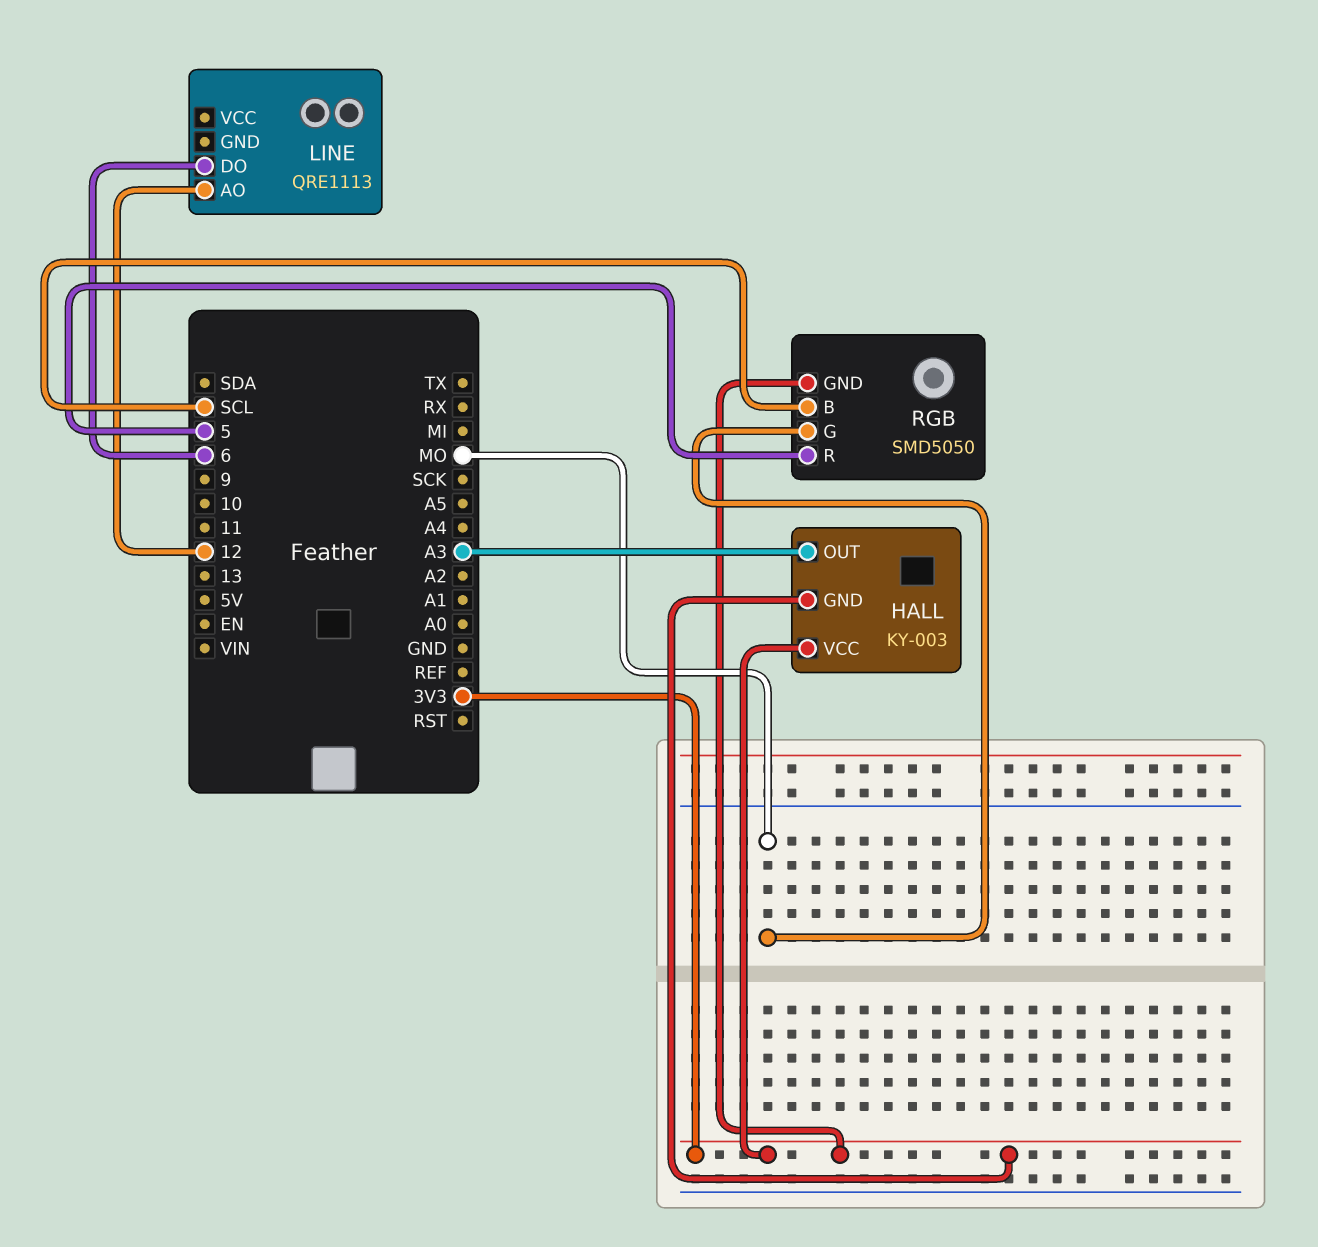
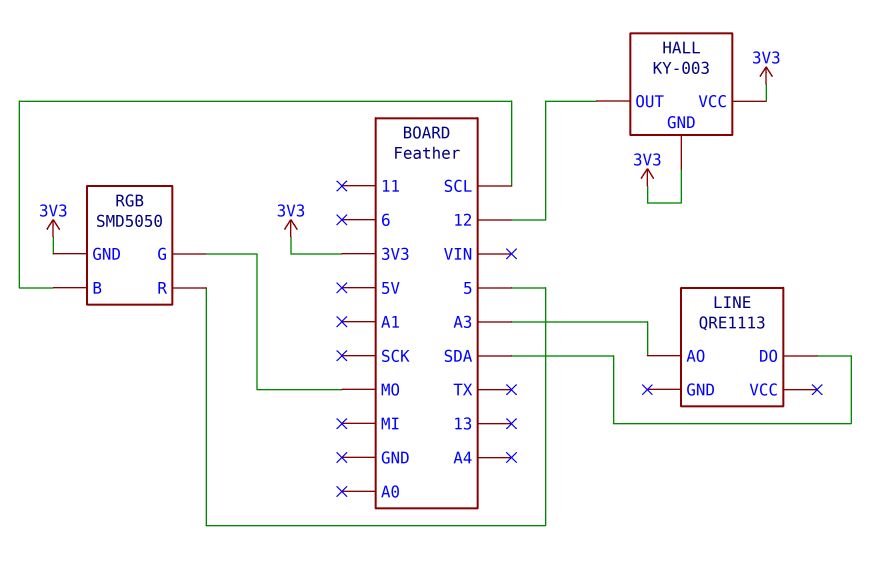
HALL pin OUT: A3 -> 12
LINE pin AO: 12 -> A3
LINE pin DO: 6 -> SDA

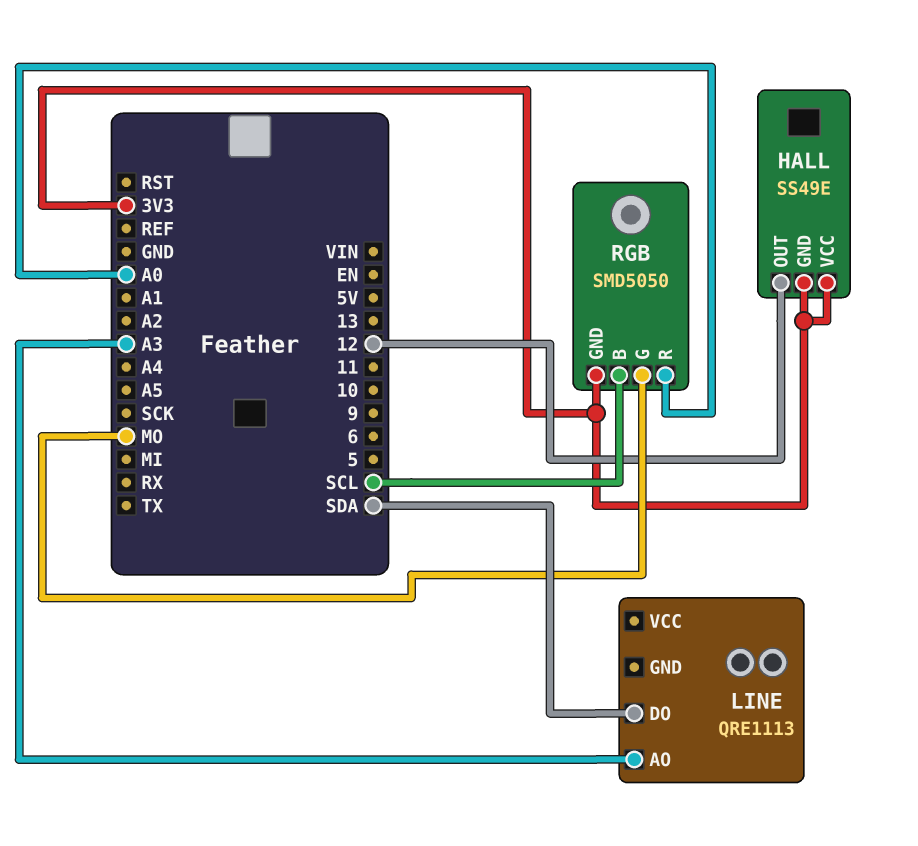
HALL: KY-003 -> SS49E
RGB pin R: 5 -> A0

